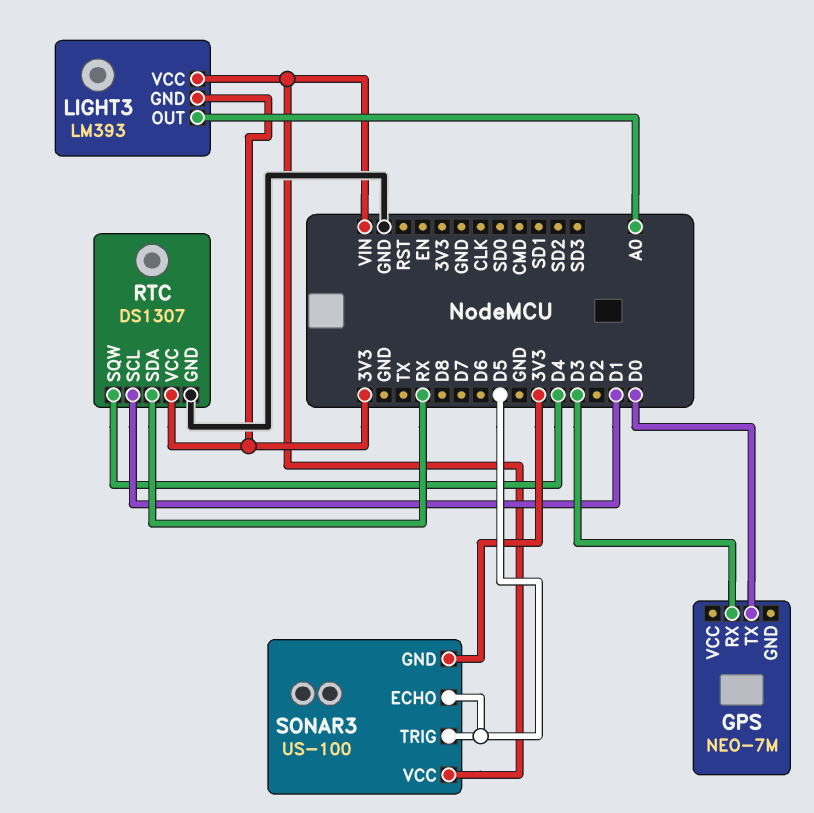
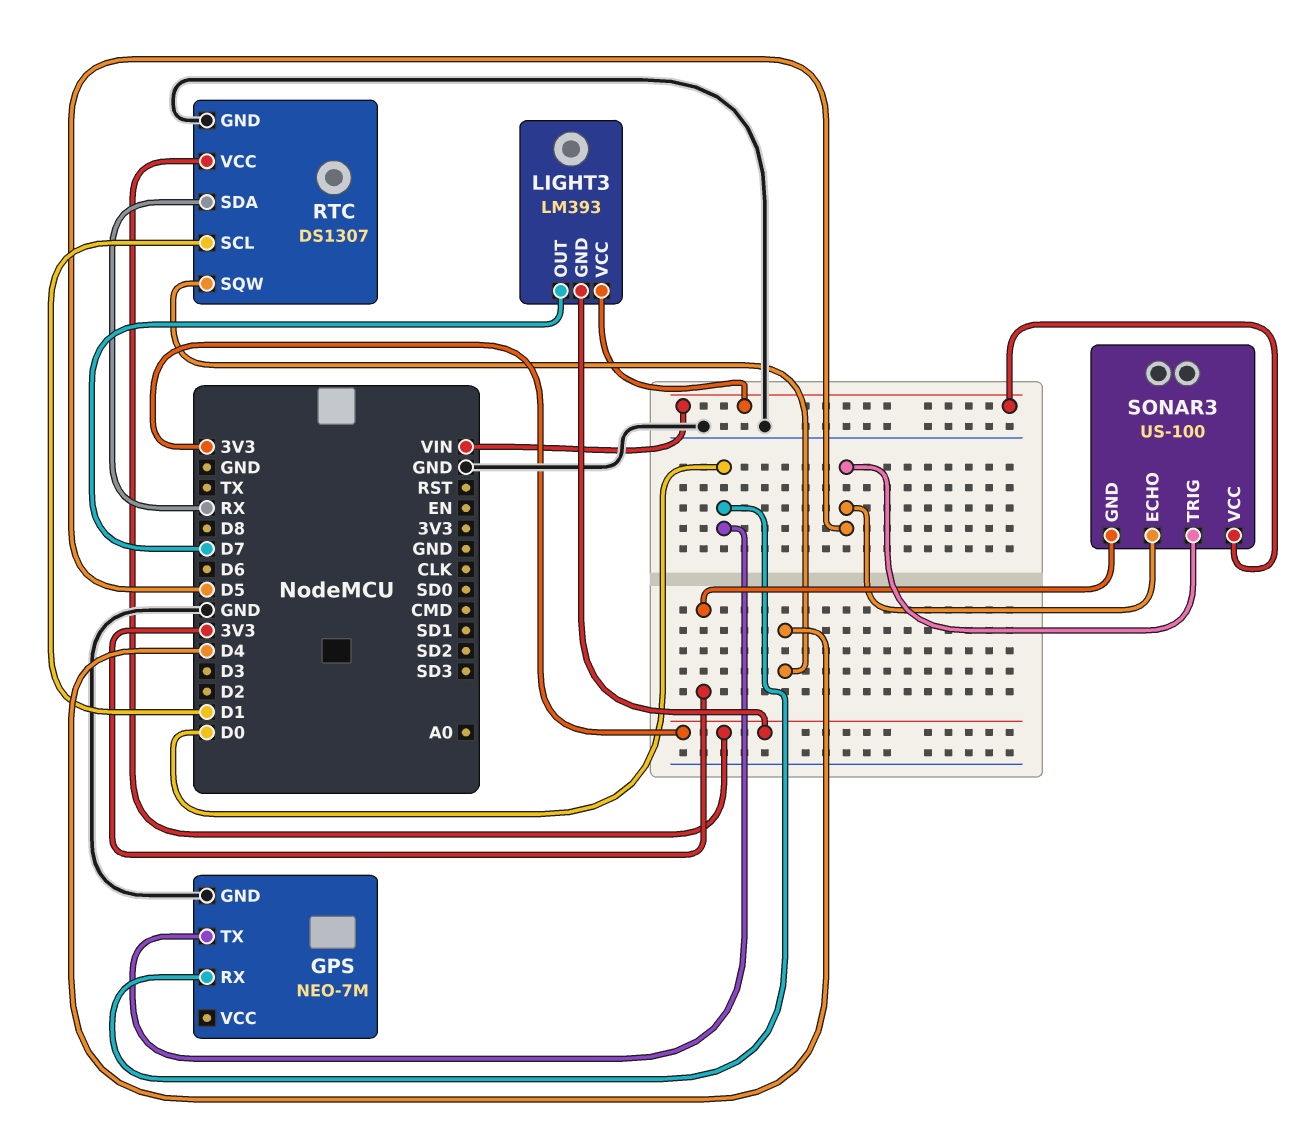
GPS pin GND: none -> GND
GPS pin RX: D3 -> D0
LIGHT3 pin OUT: A0 -> D7

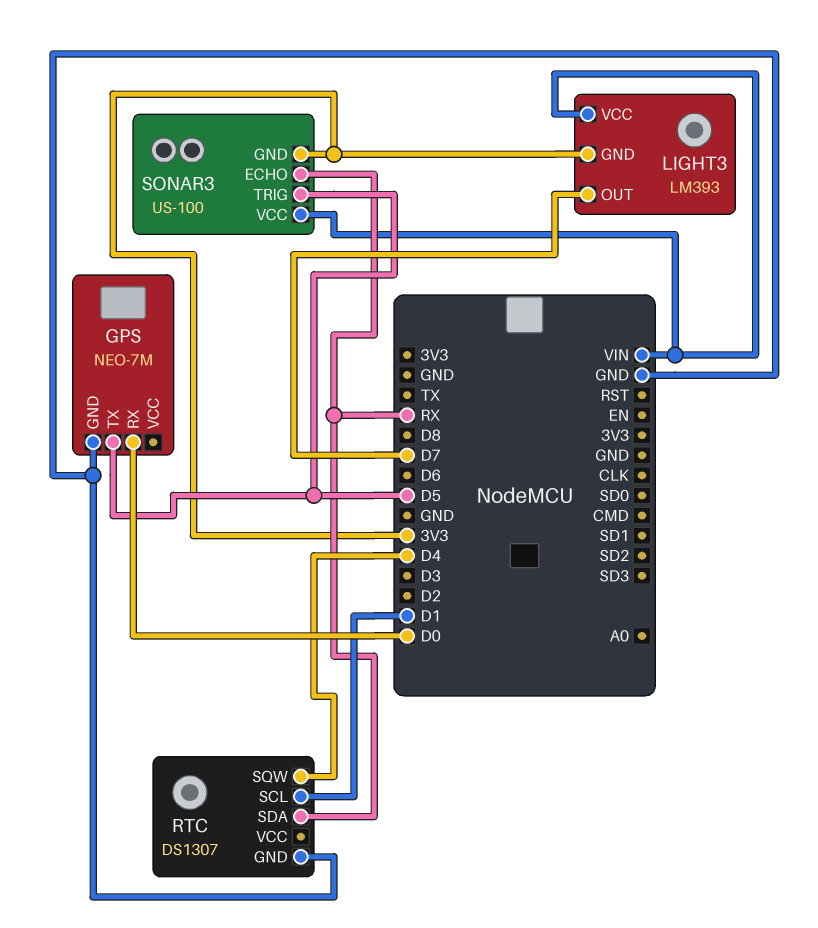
GPS pin TX: D0 -> D5
RTC pin VCC: 3V3 -> none
SONAR3 pin ECHO: D5 -> RX

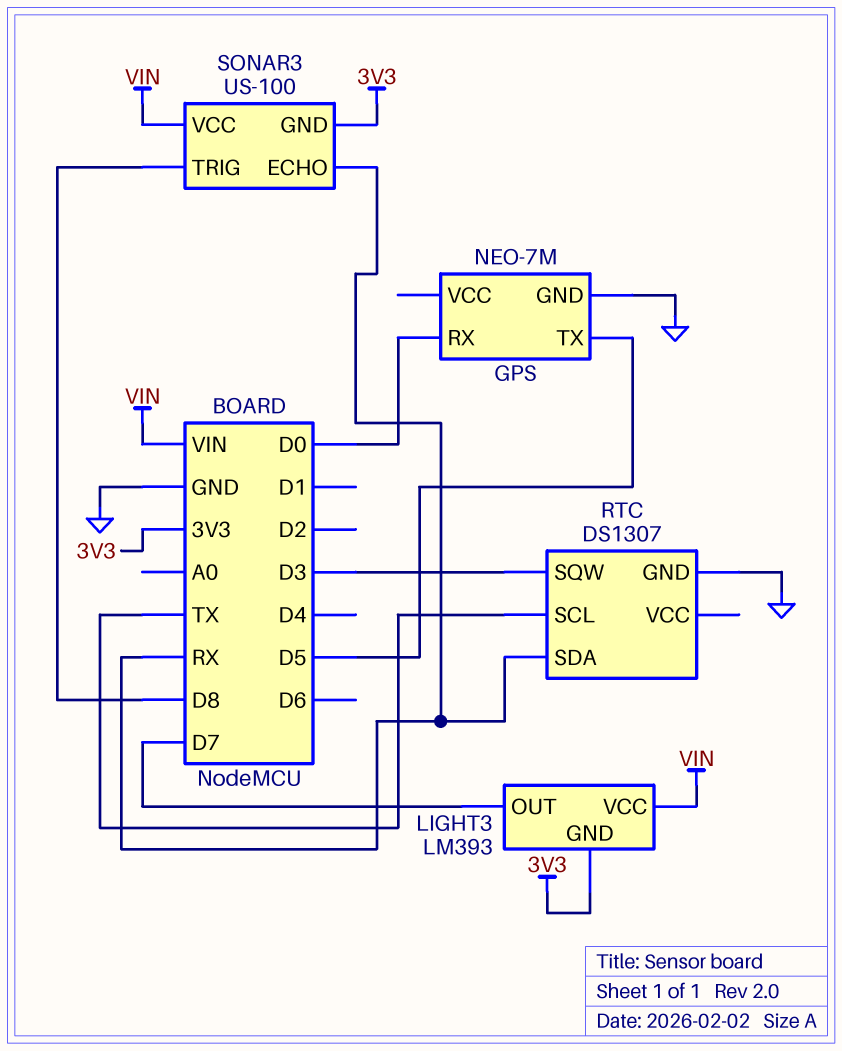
RTC pin SCL: D1 -> TX
RTC pin SQW: D4 -> D3
SONAR3 pin TRIG: D5 -> D8

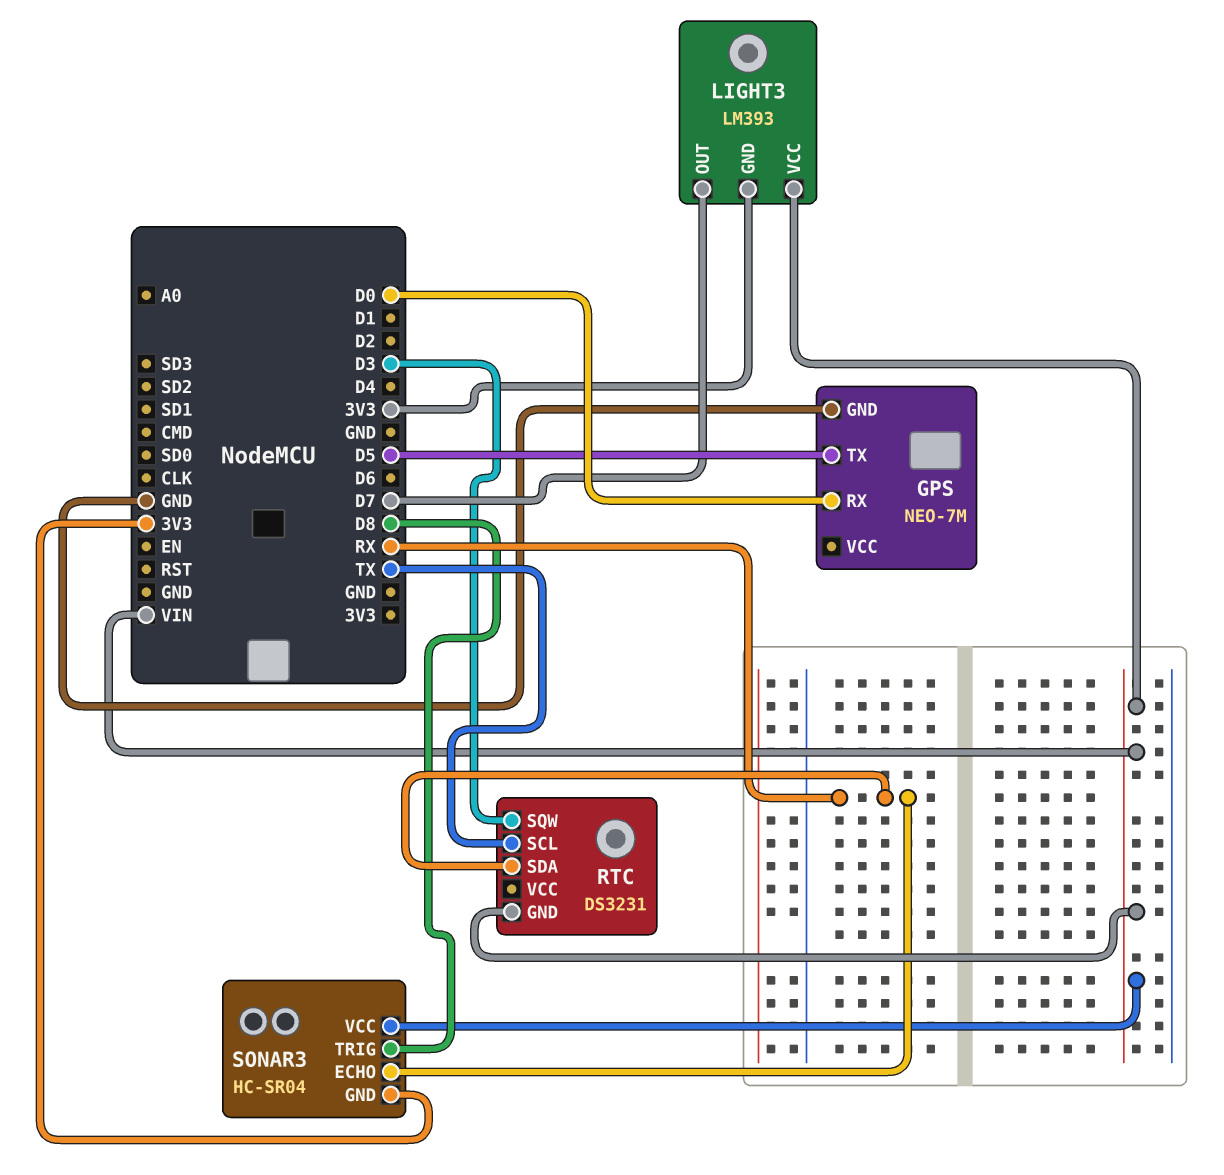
RTC: DS1307 -> DS3231
RTC pin GND: GND -> VIN
SONAR3: US-100 -> HC-SR04

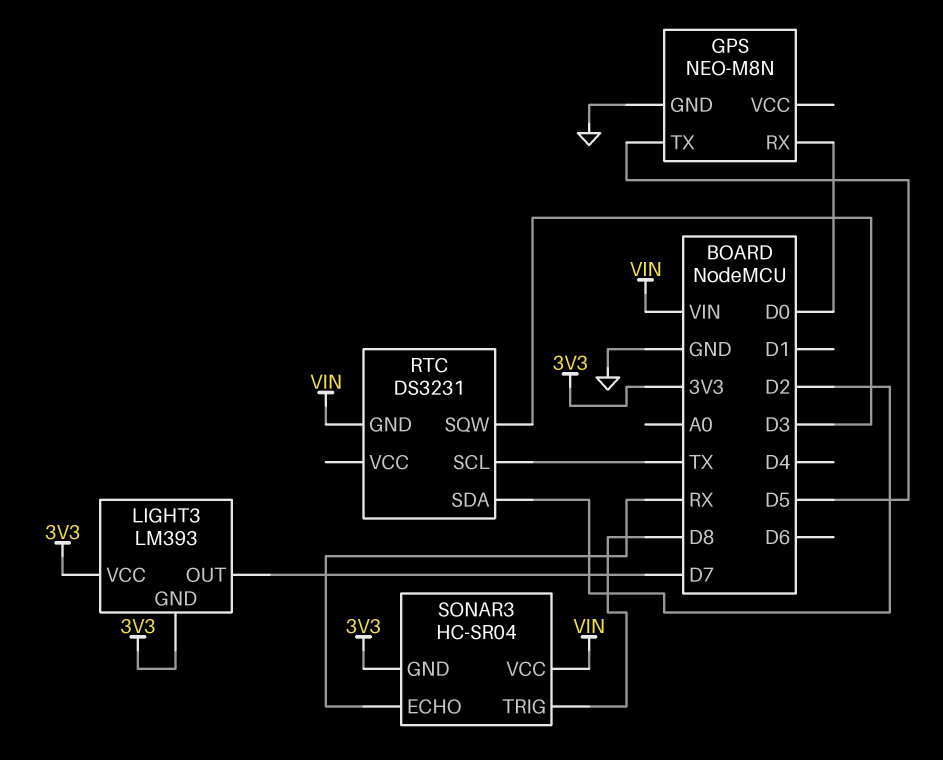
GPS: NEO-7M -> NEO-M8N
LIGHT3 pin VCC: VIN -> 3V3
RTC pin SDA: RX -> D2

